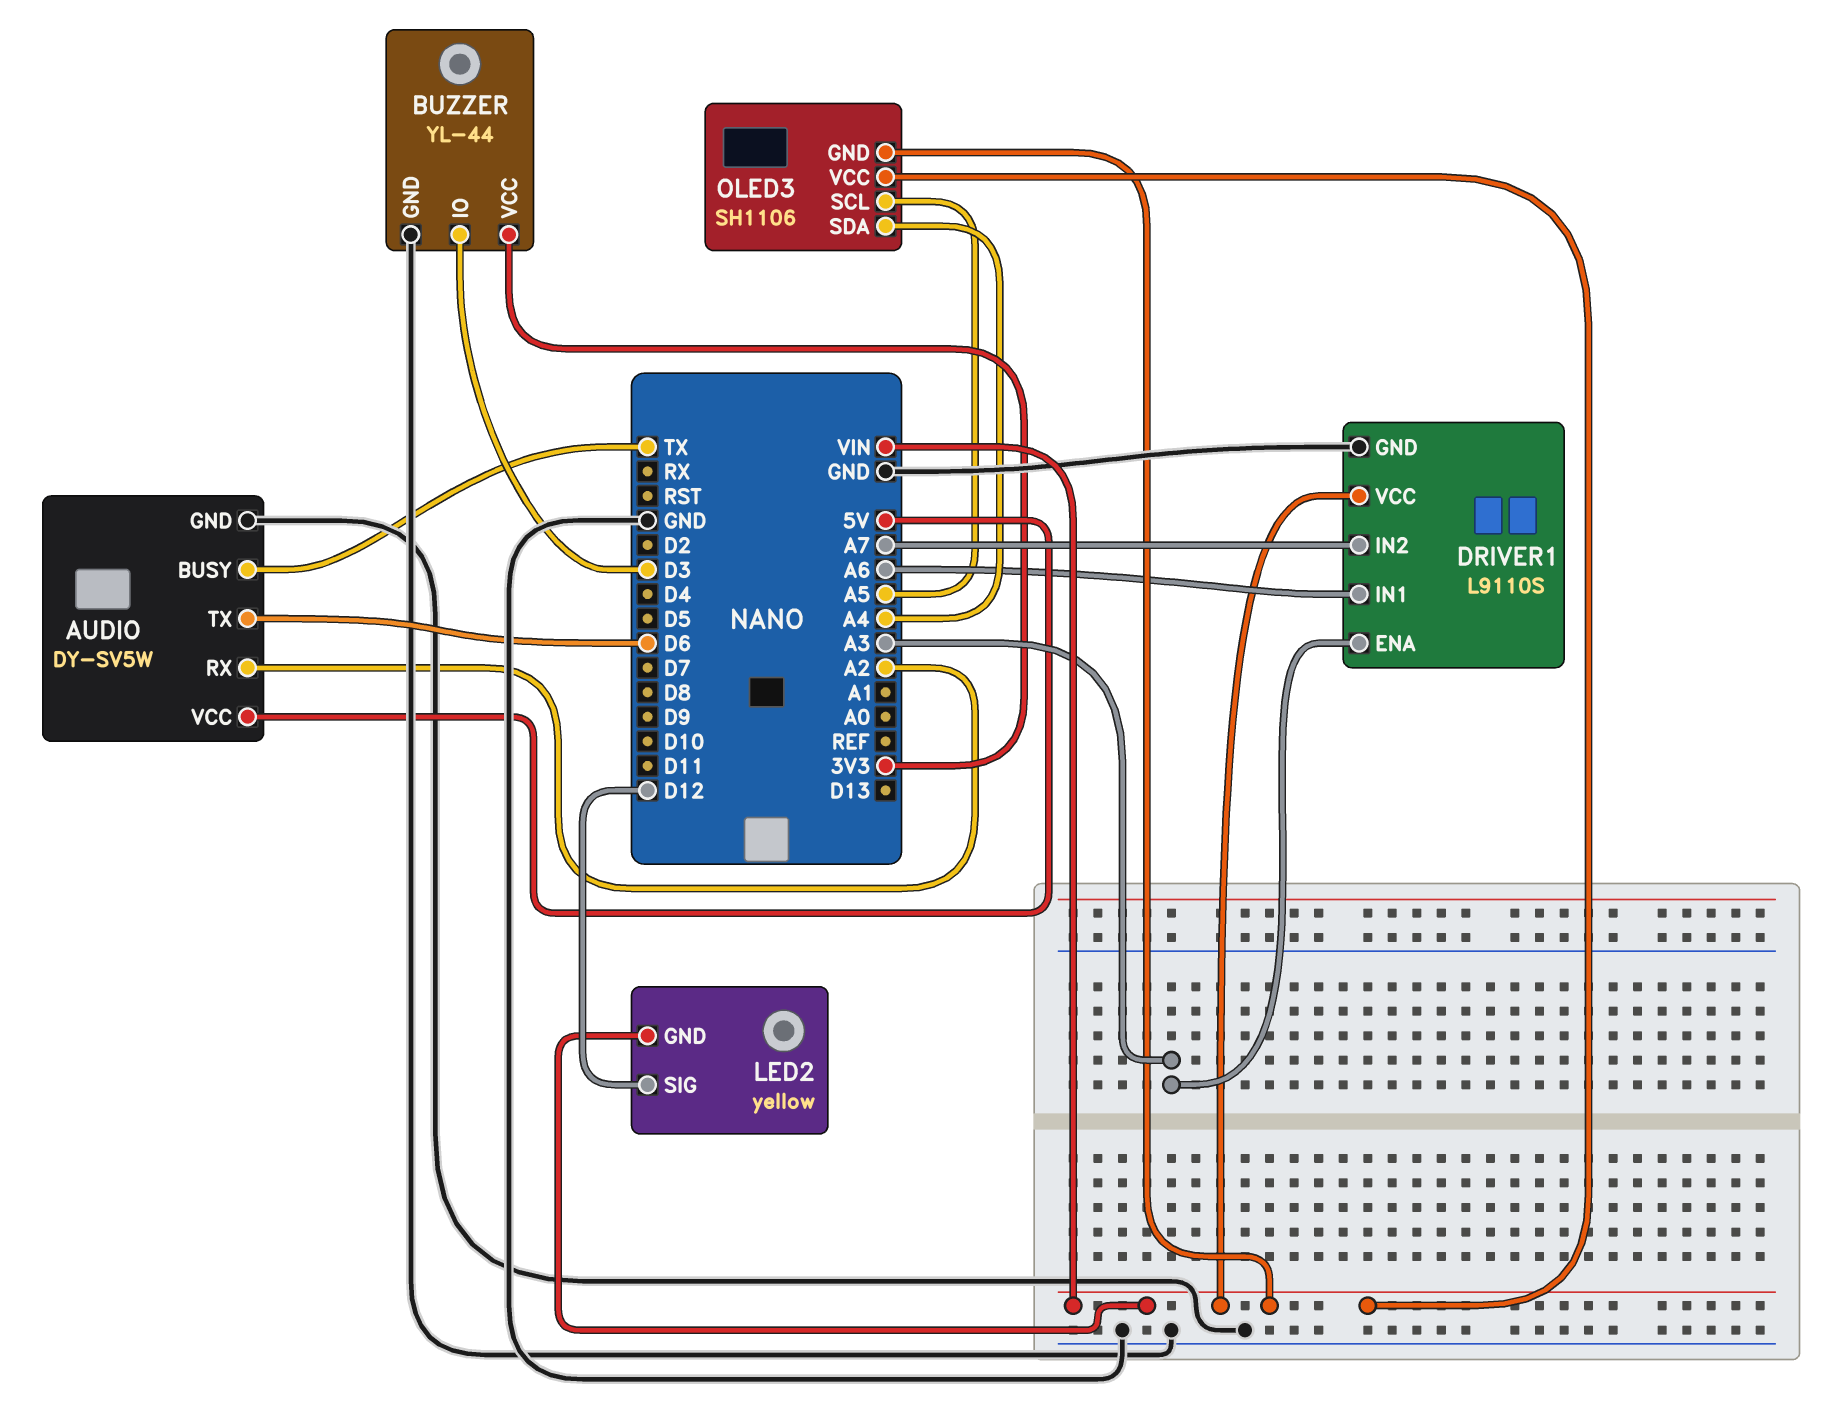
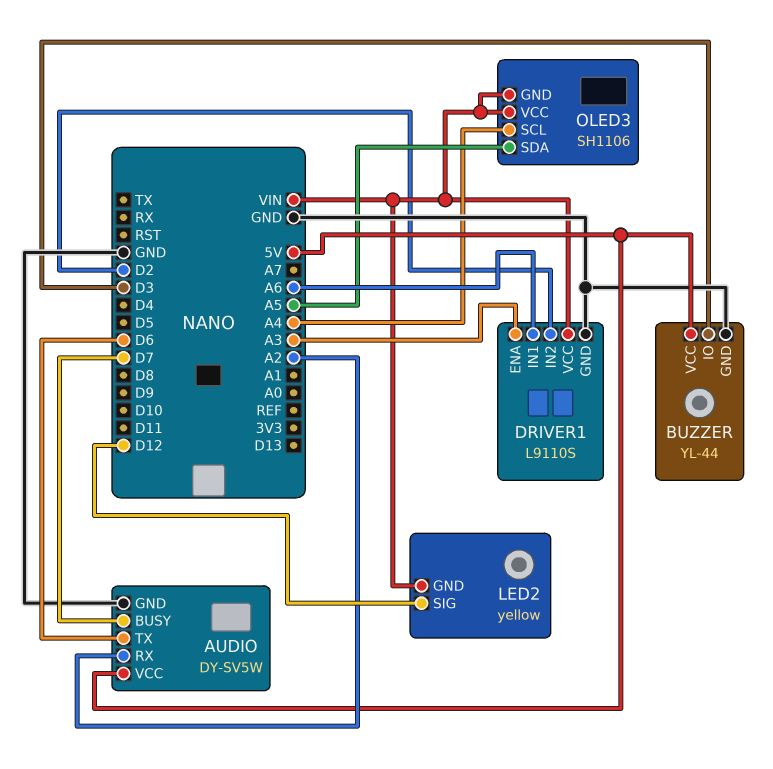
AUDIO pin BUSY: TX -> D7
BUZZER pin VCC: 3V3 -> 5V
DRIVER1 pin IN2: A7 -> D2
OLED3 pin SCL: A5 -> A4
OLED3 pin SDA: A4 -> A5

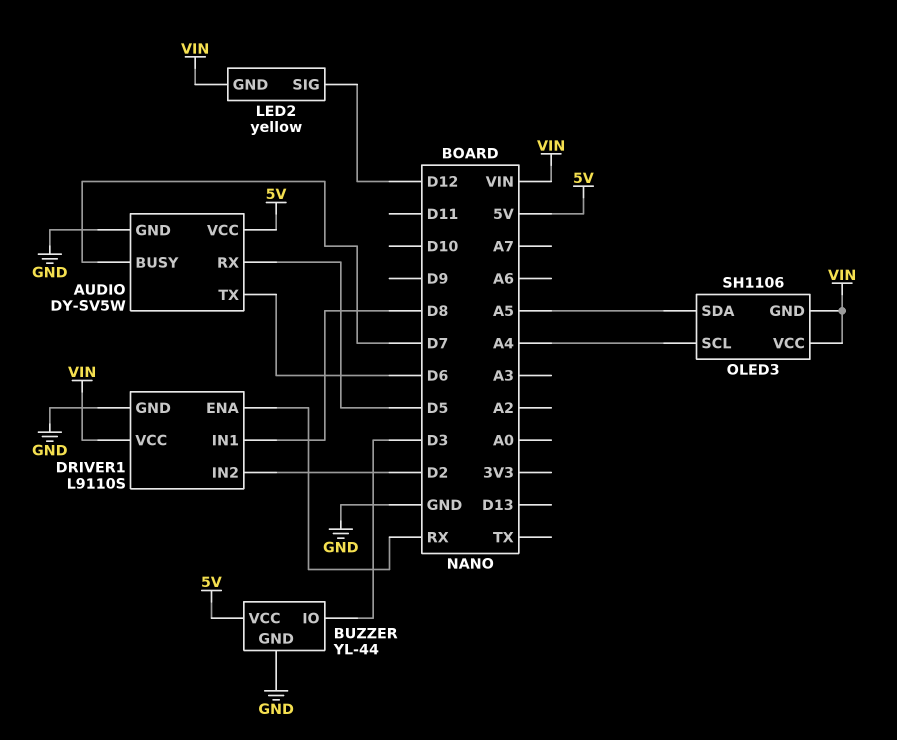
AUDIO pin RX: A2 -> D5
DRIVER1 pin ENA: A3 -> RX
DRIVER1 pin IN1: A6 -> D8

